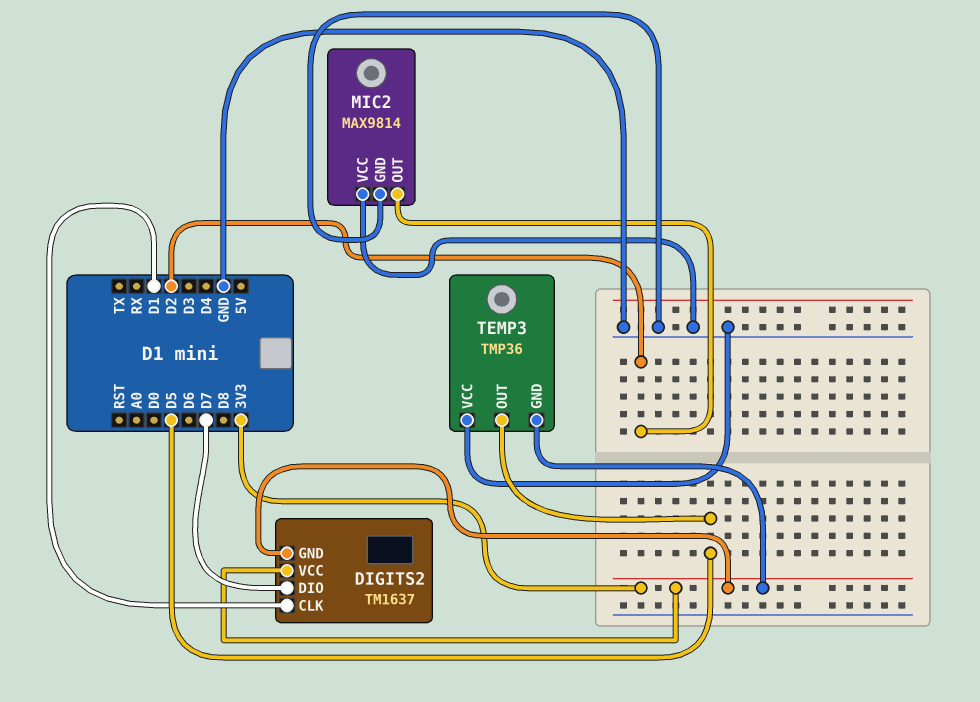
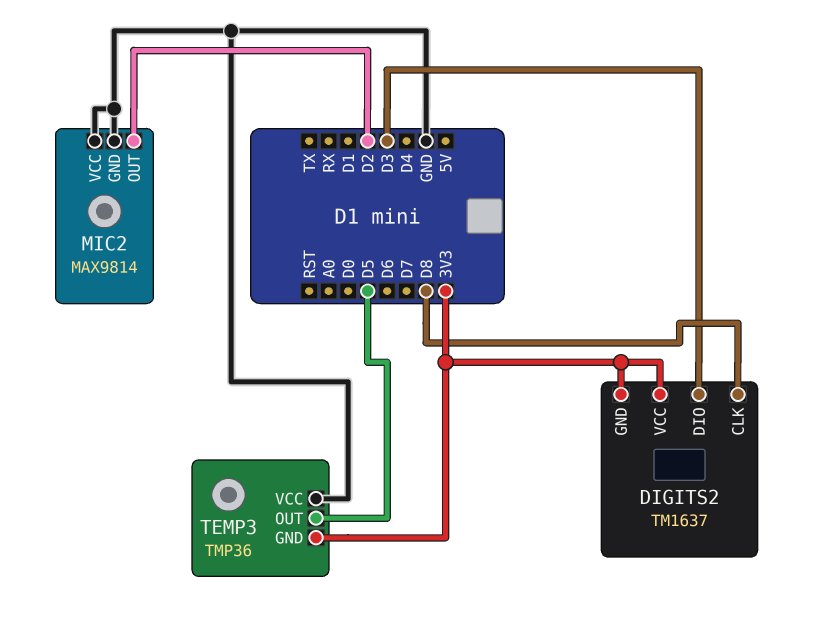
DIGITS2 pin CLK: D1 -> D8
DIGITS2 pin DIO: D7 -> D3

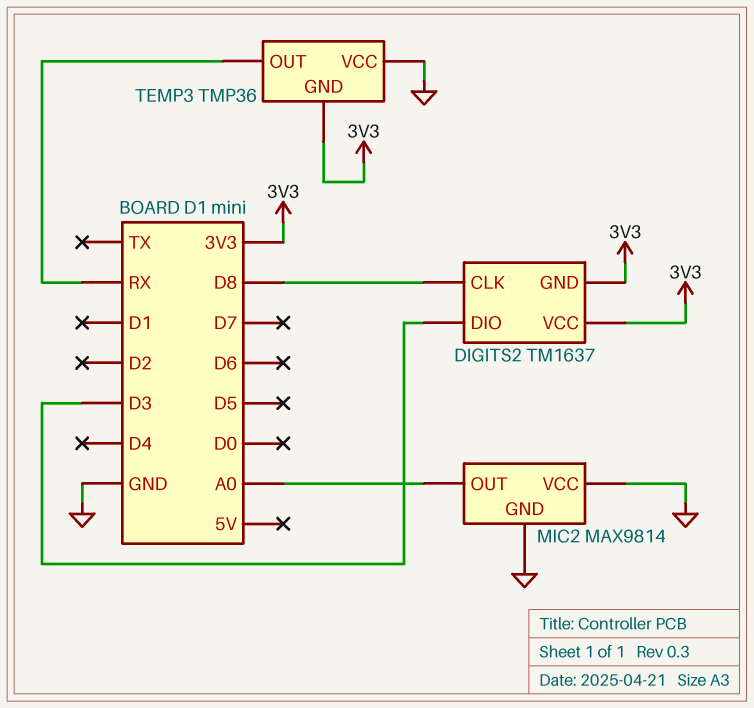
MIC2 pin OUT: D2 -> A0
TEMP3 pin OUT: D5 -> RX

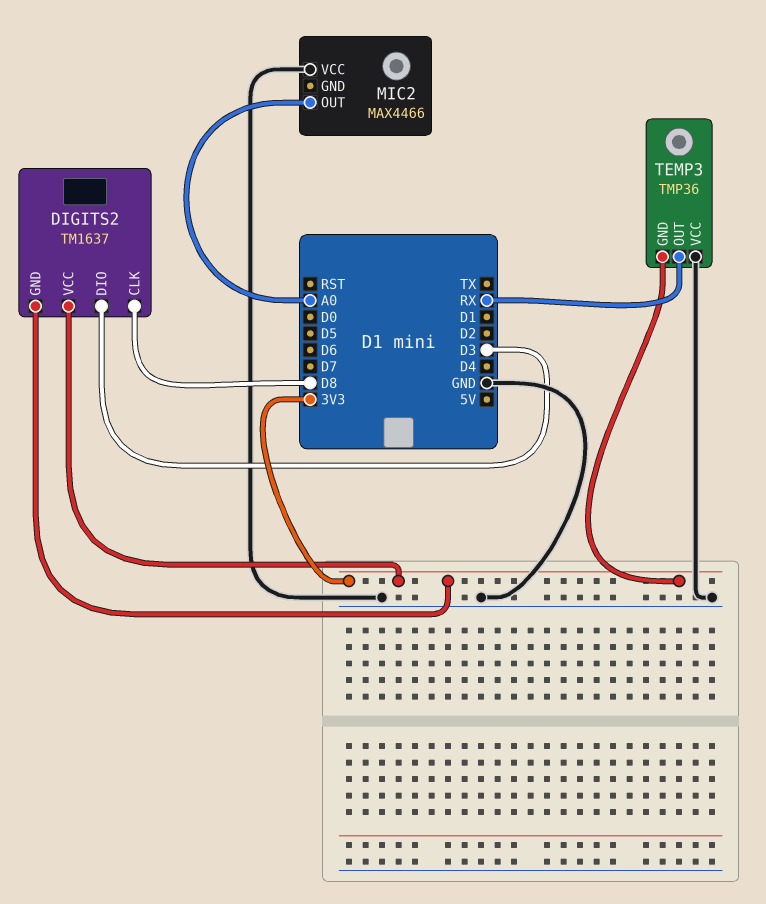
MIC2: MAX9814 -> MAX4466
MIC2 pin GND: GND -> none

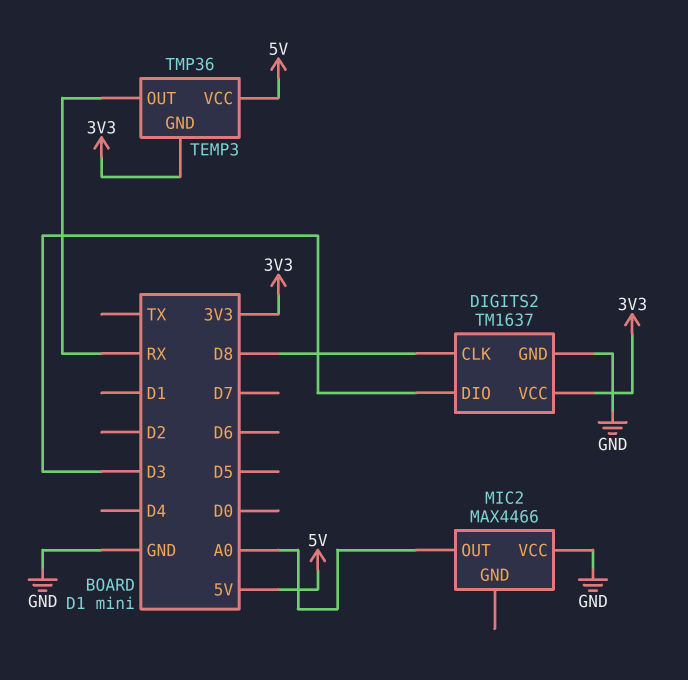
DIGITS2 pin GND: 3V3 -> GND
TEMP3 pin VCC: GND -> 5V

